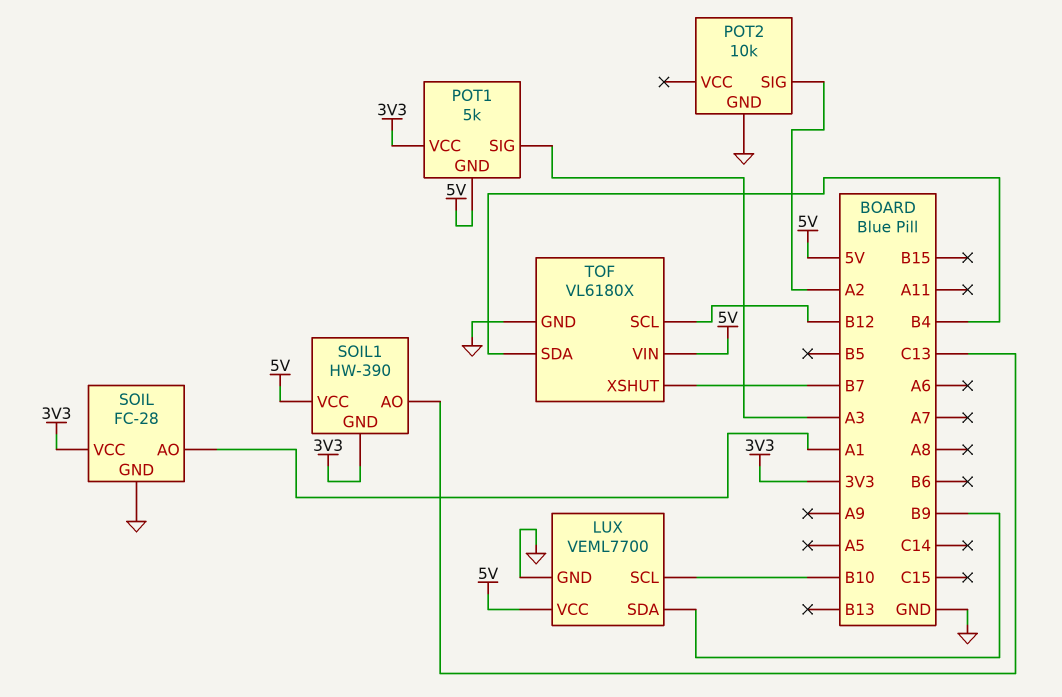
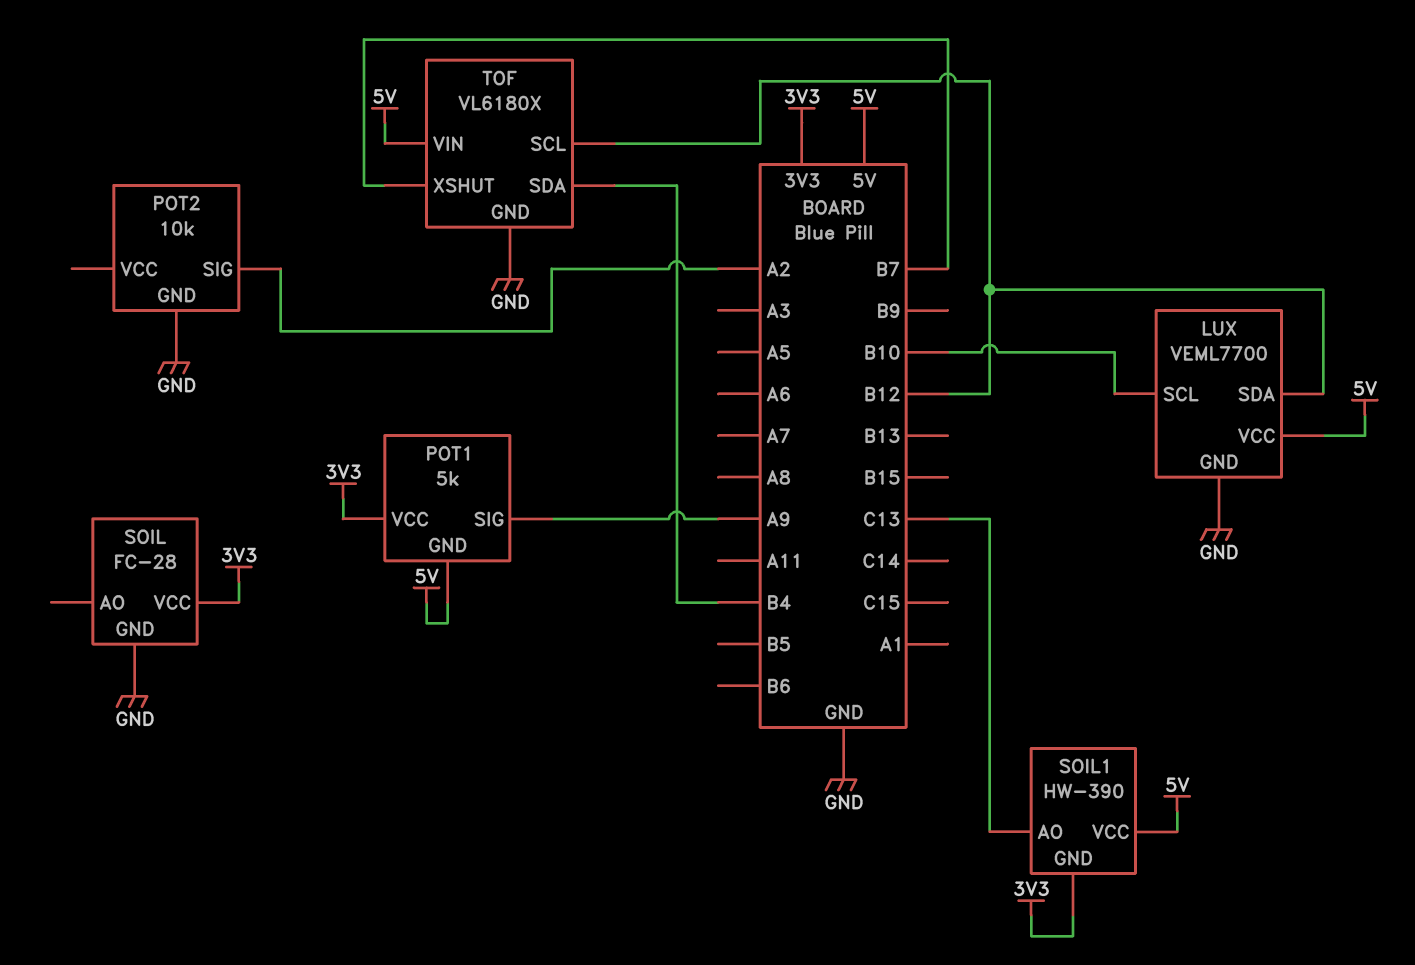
LUX pin SDA: B9 -> B12
POT1 pin SIG: A3 -> A9
SOIL pin AO: A1 -> none

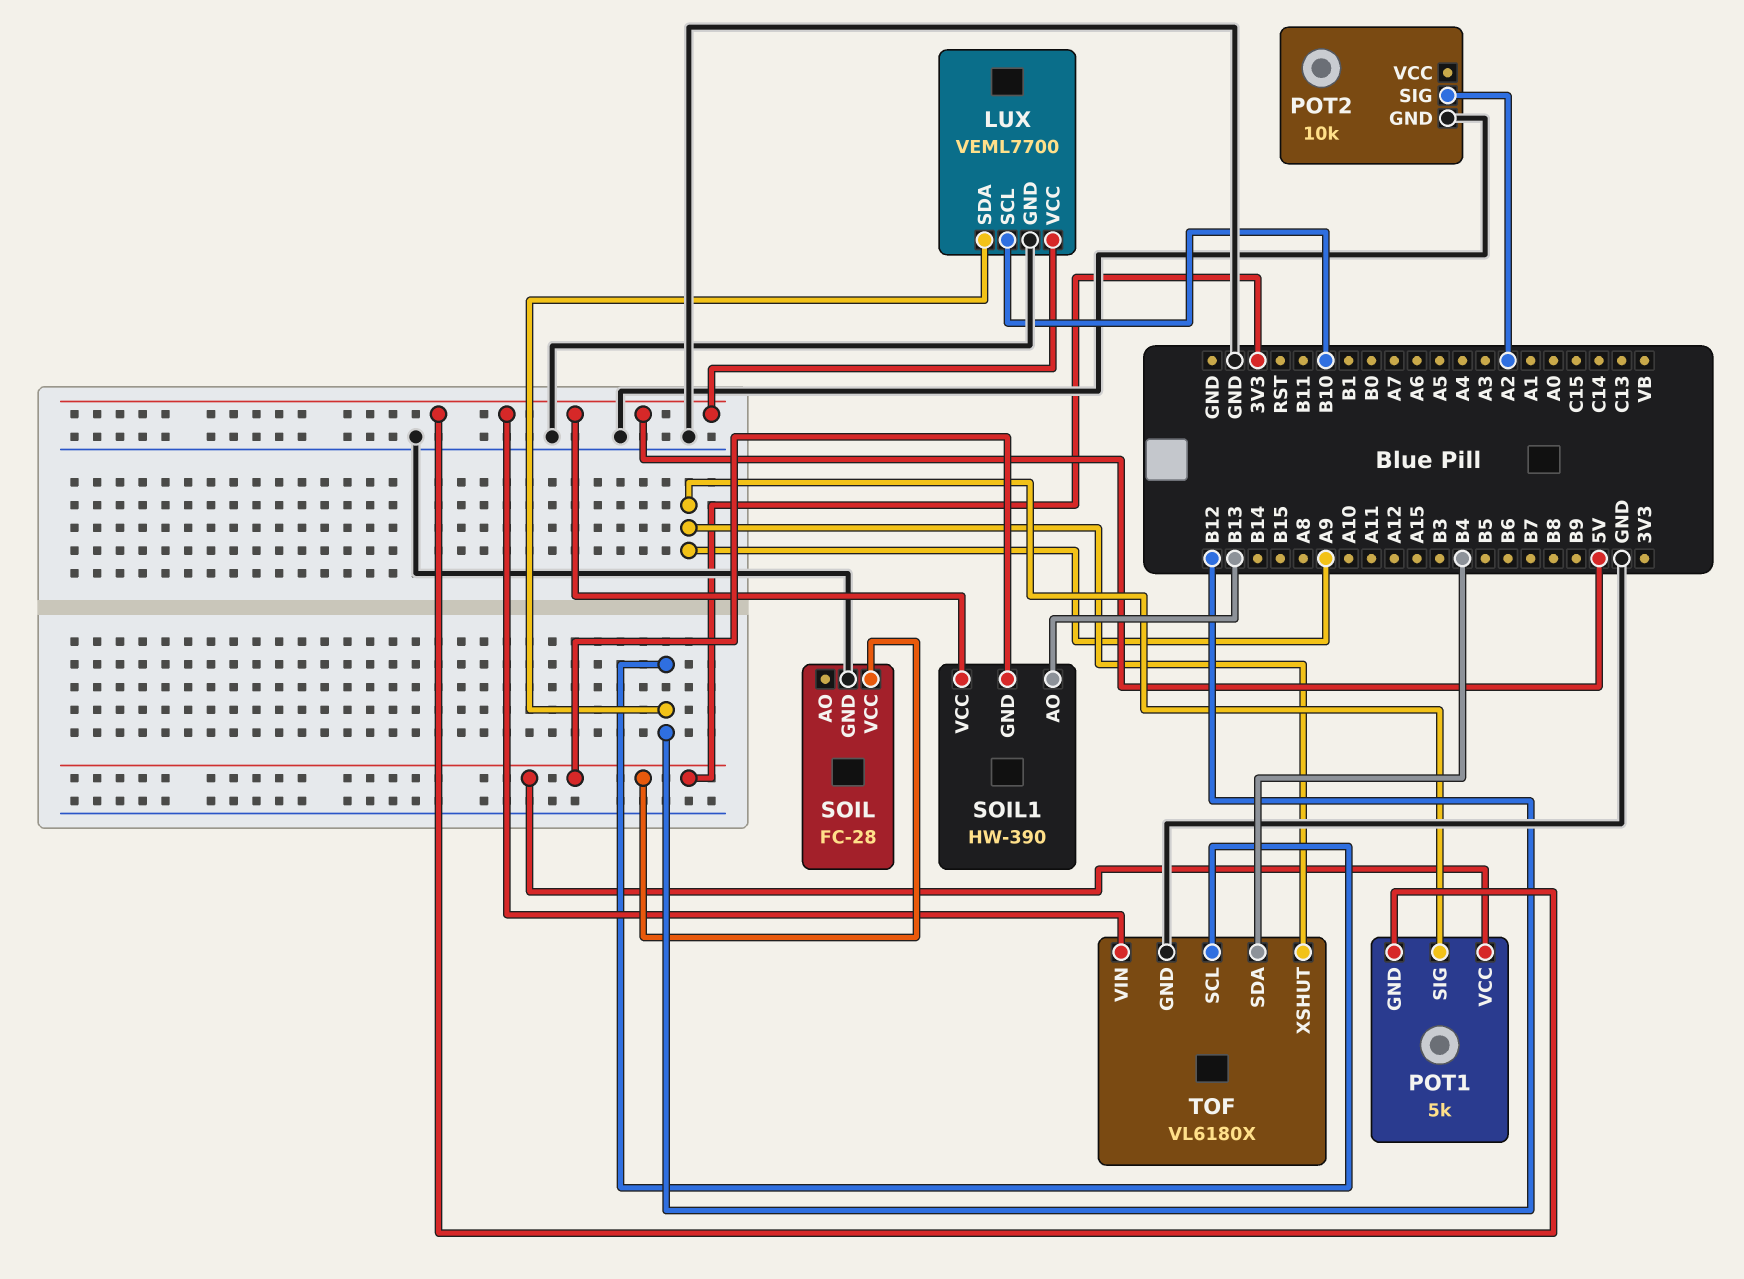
SOIL1 pin AO: C13 -> B13
TOF pin XSHUT: B7 -> A9

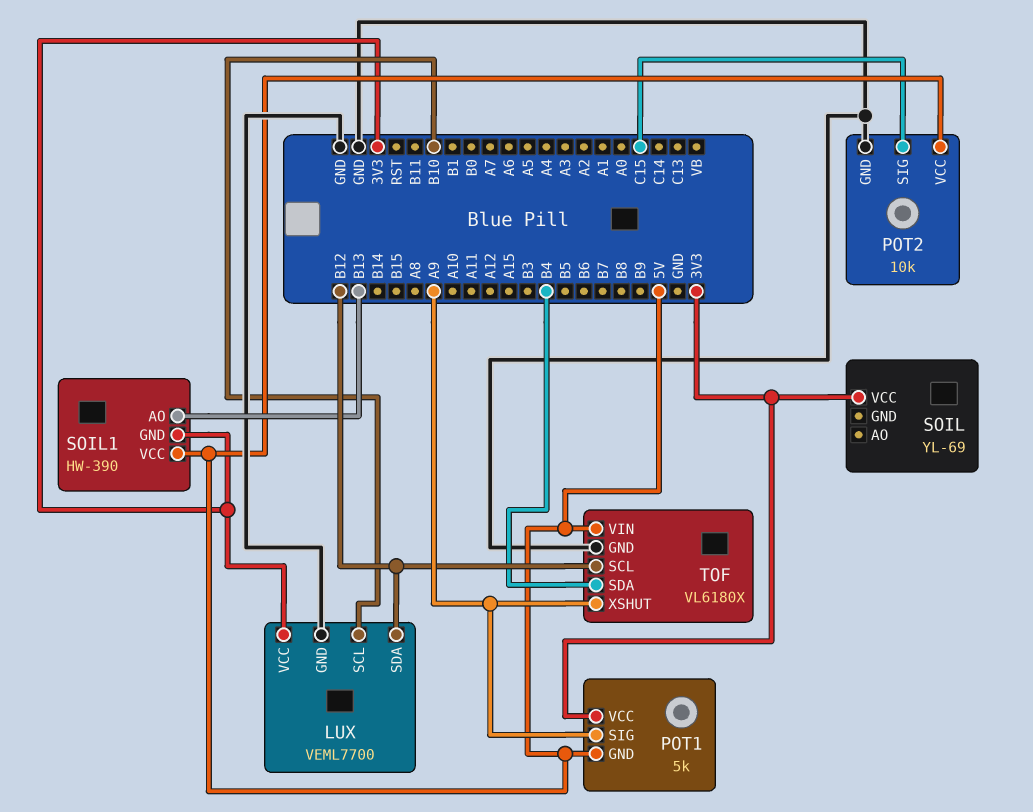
LUX pin VCC: 5V -> 3V3
POT2 pin SIG: A2 -> C15
POT2 pin VCC: none -> 5V
SOIL: FC-28 -> YL-69
SOIL pin GND: GND -> none

